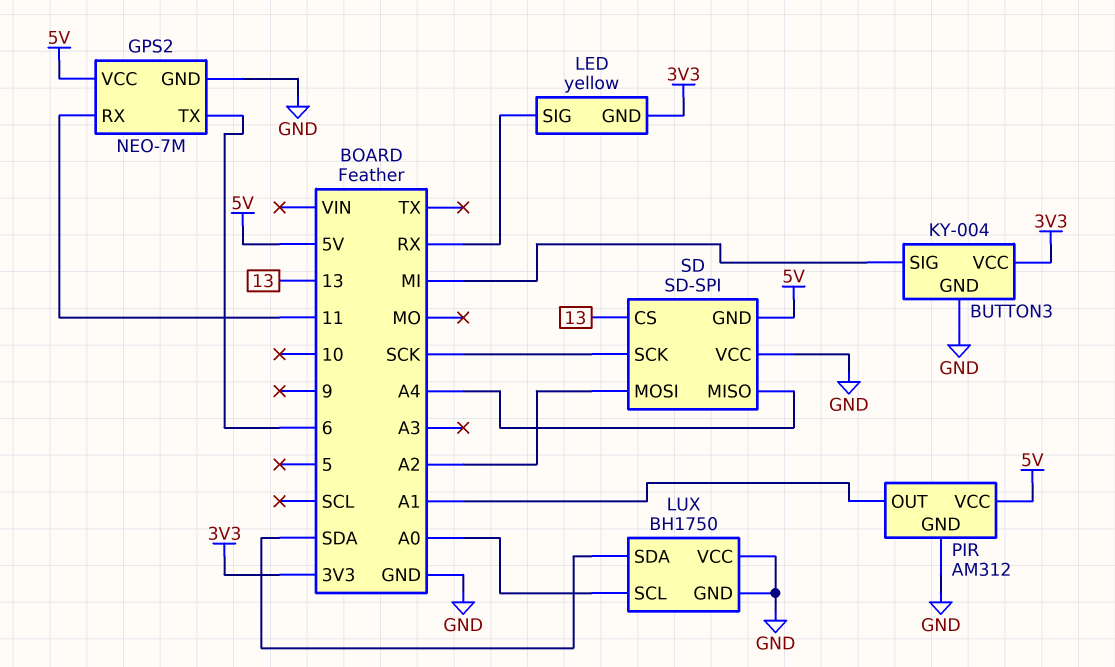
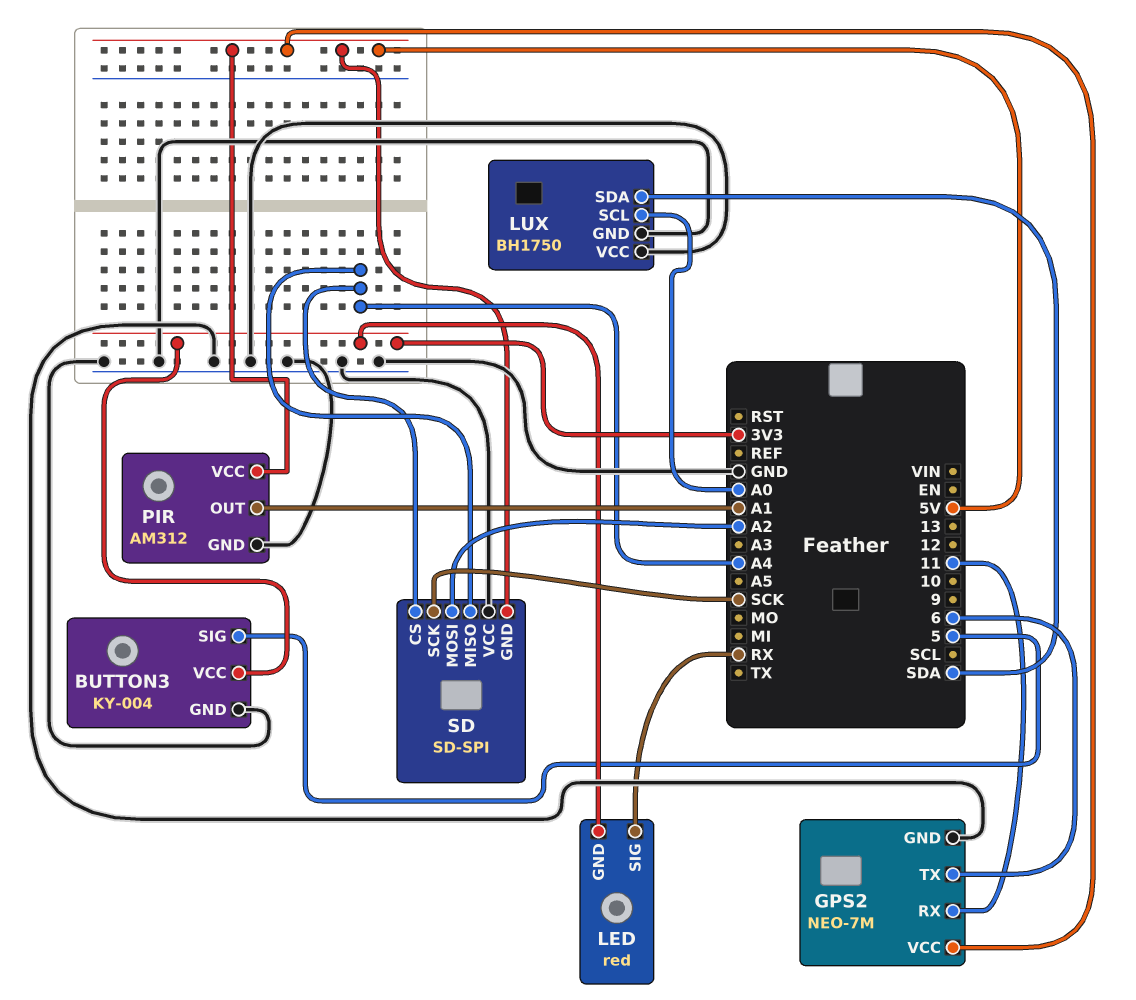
BUTTON3 pin SIG: MI -> 5
LED: yellow -> red
SD pin CS: 13 -> A4

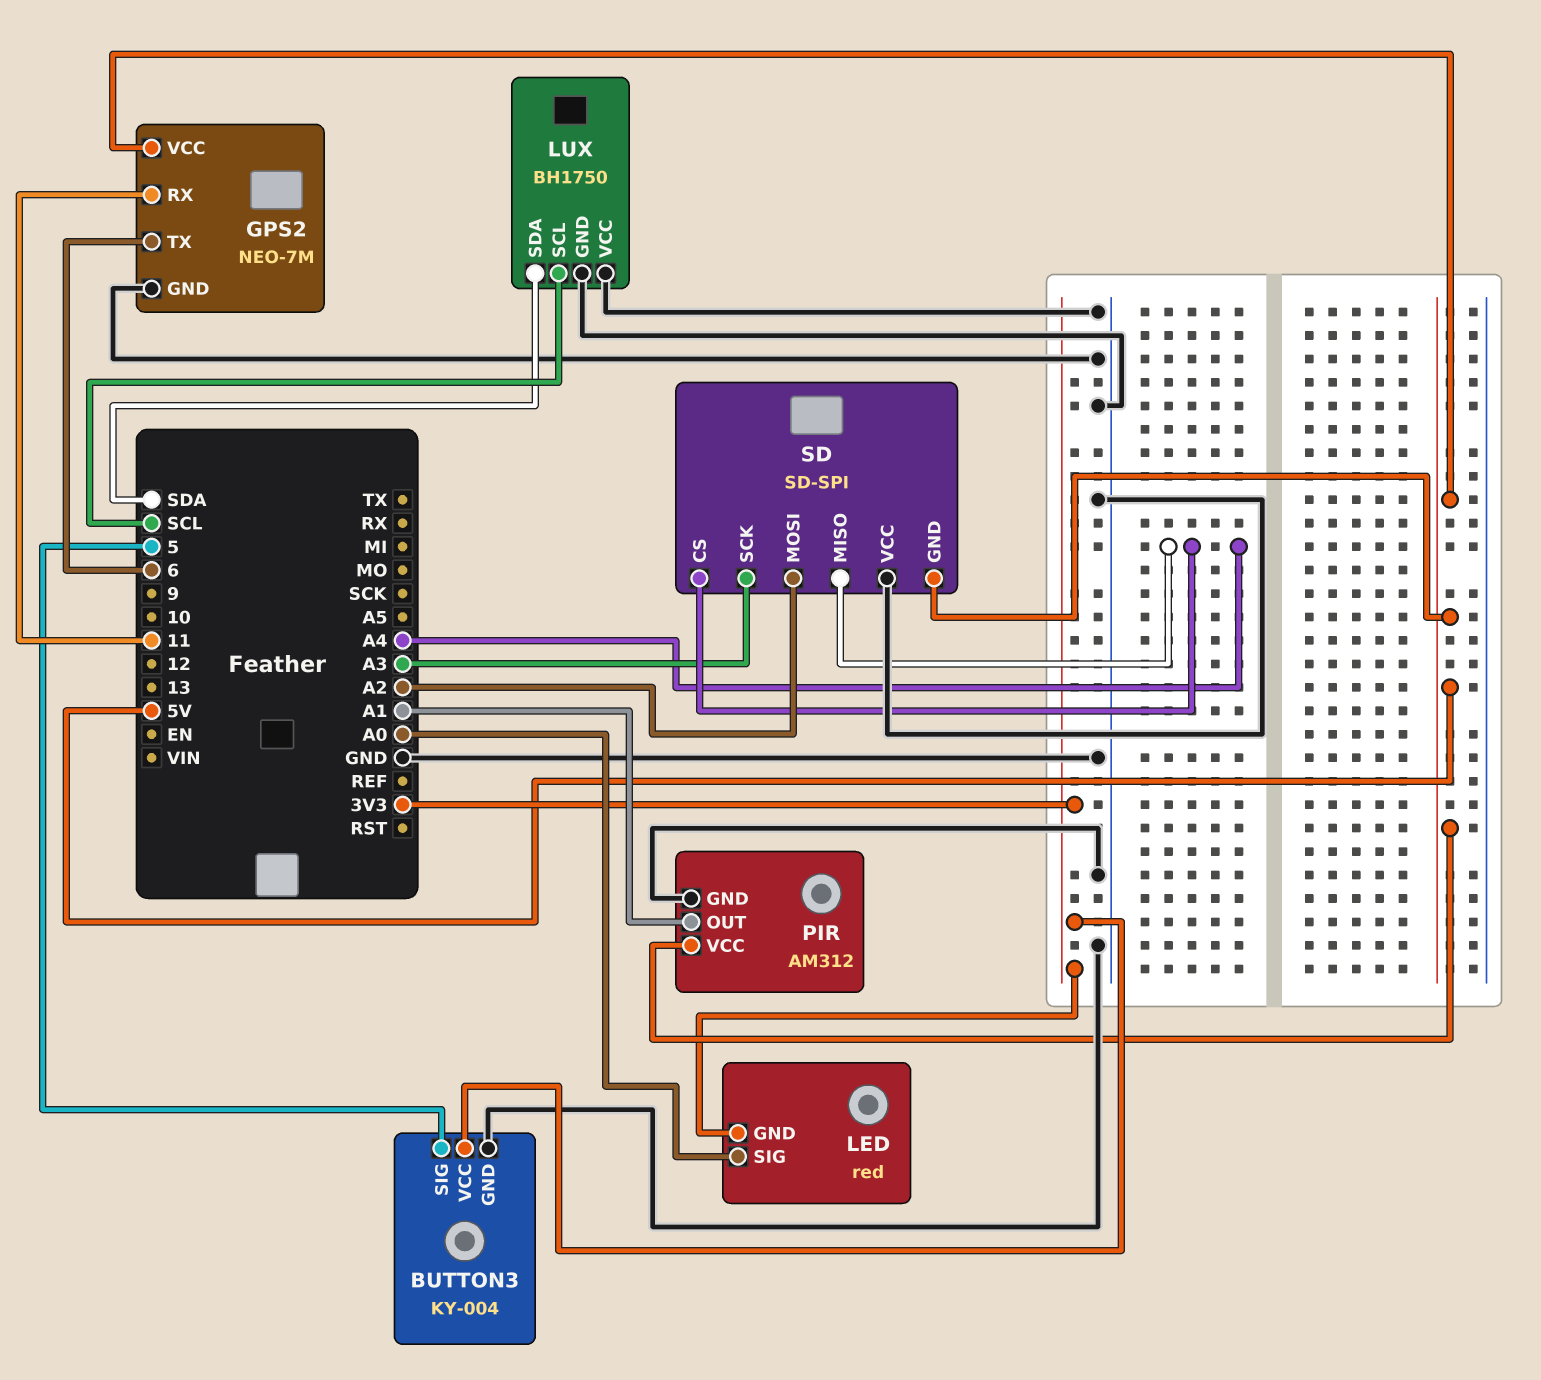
LED pin SIG: RX -> A0
LUX pin SCL: A0 -> SCL
SD pin SCK: SCK -> A3

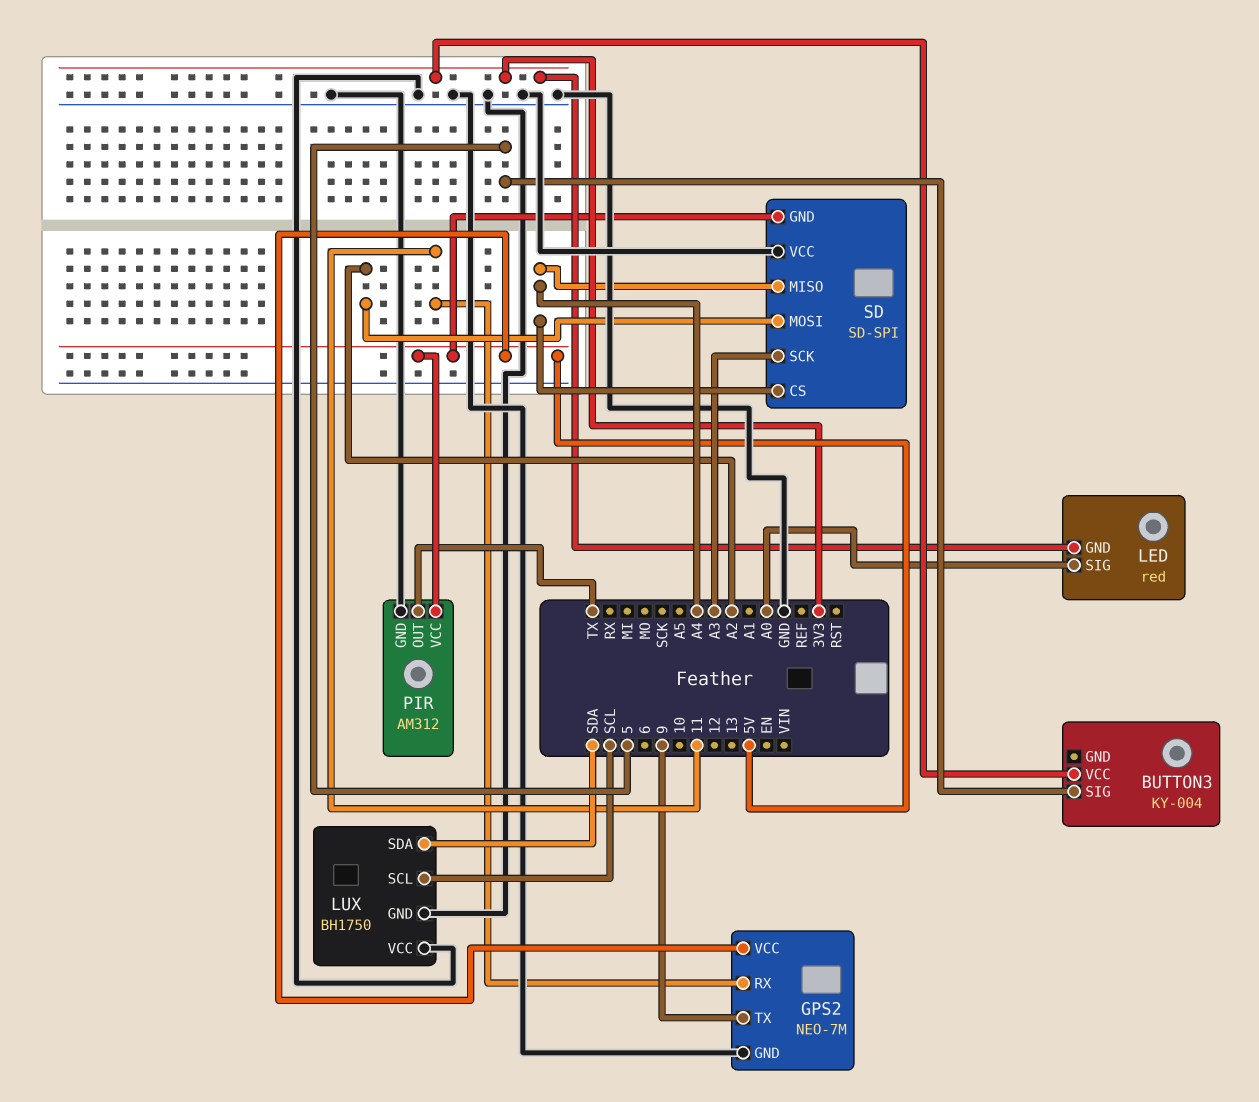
BUTTON3 pin GND: GND -> none
GPS2 pin TX: 6 -> 9
PIR pin OUT: A1 -> TX

